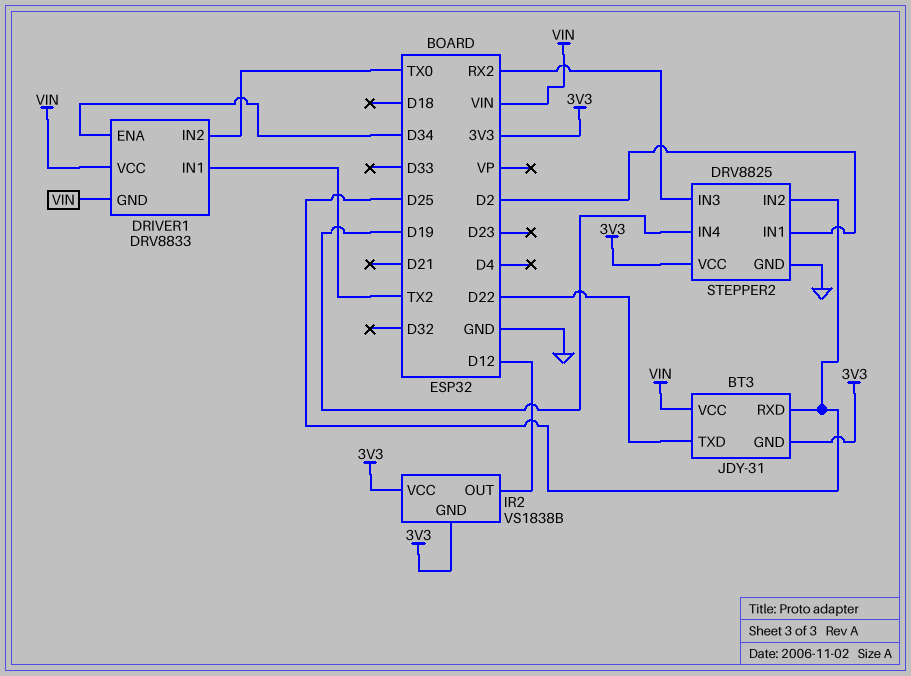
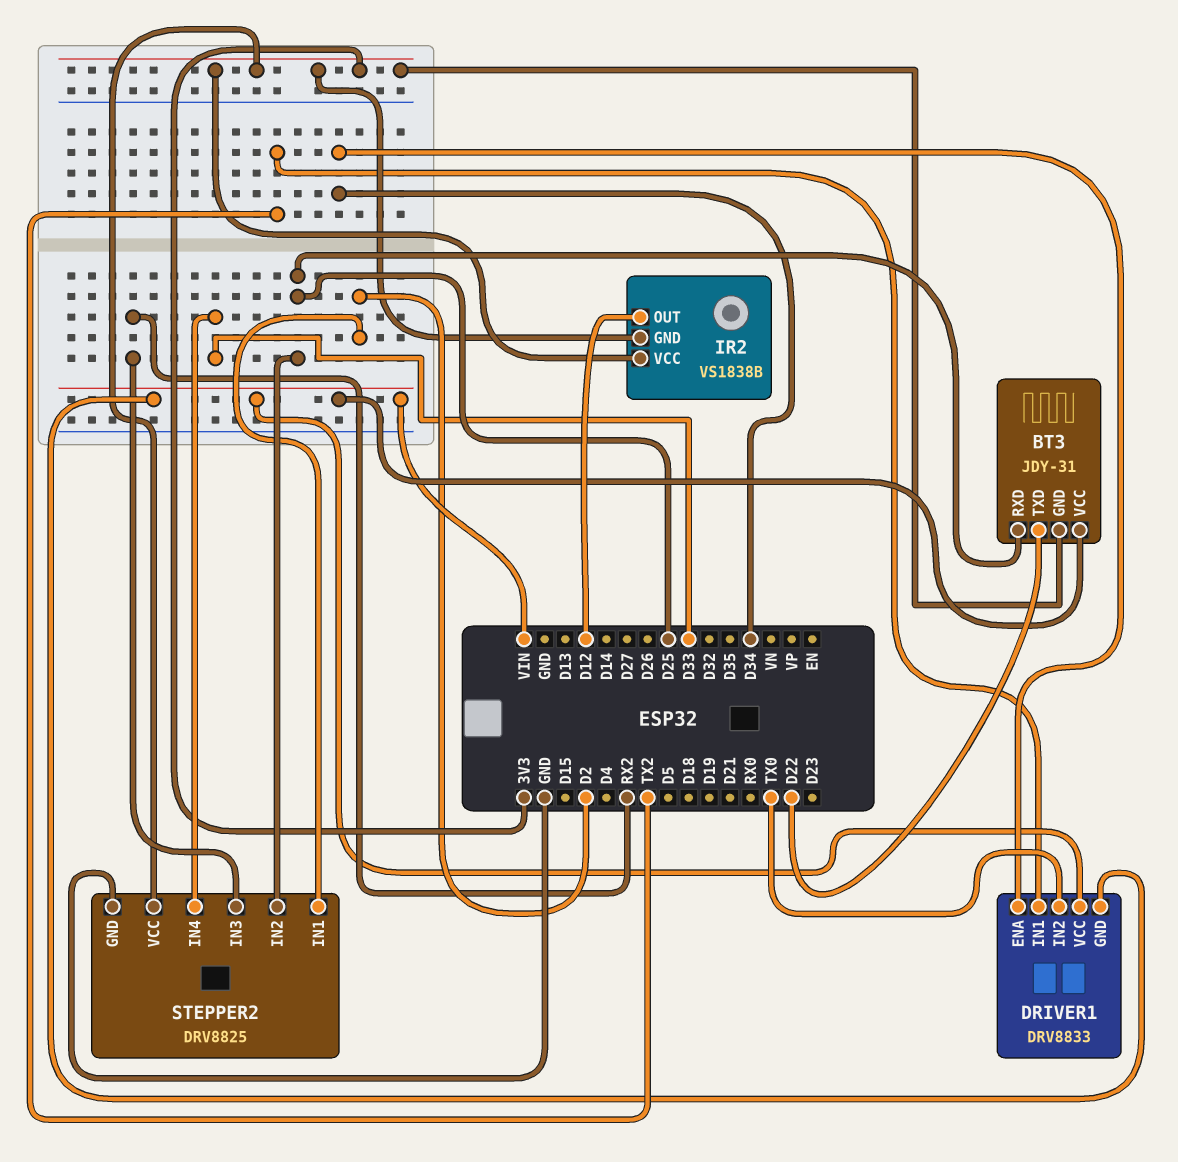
STEPPER2 pin IN4: D19 -> D33

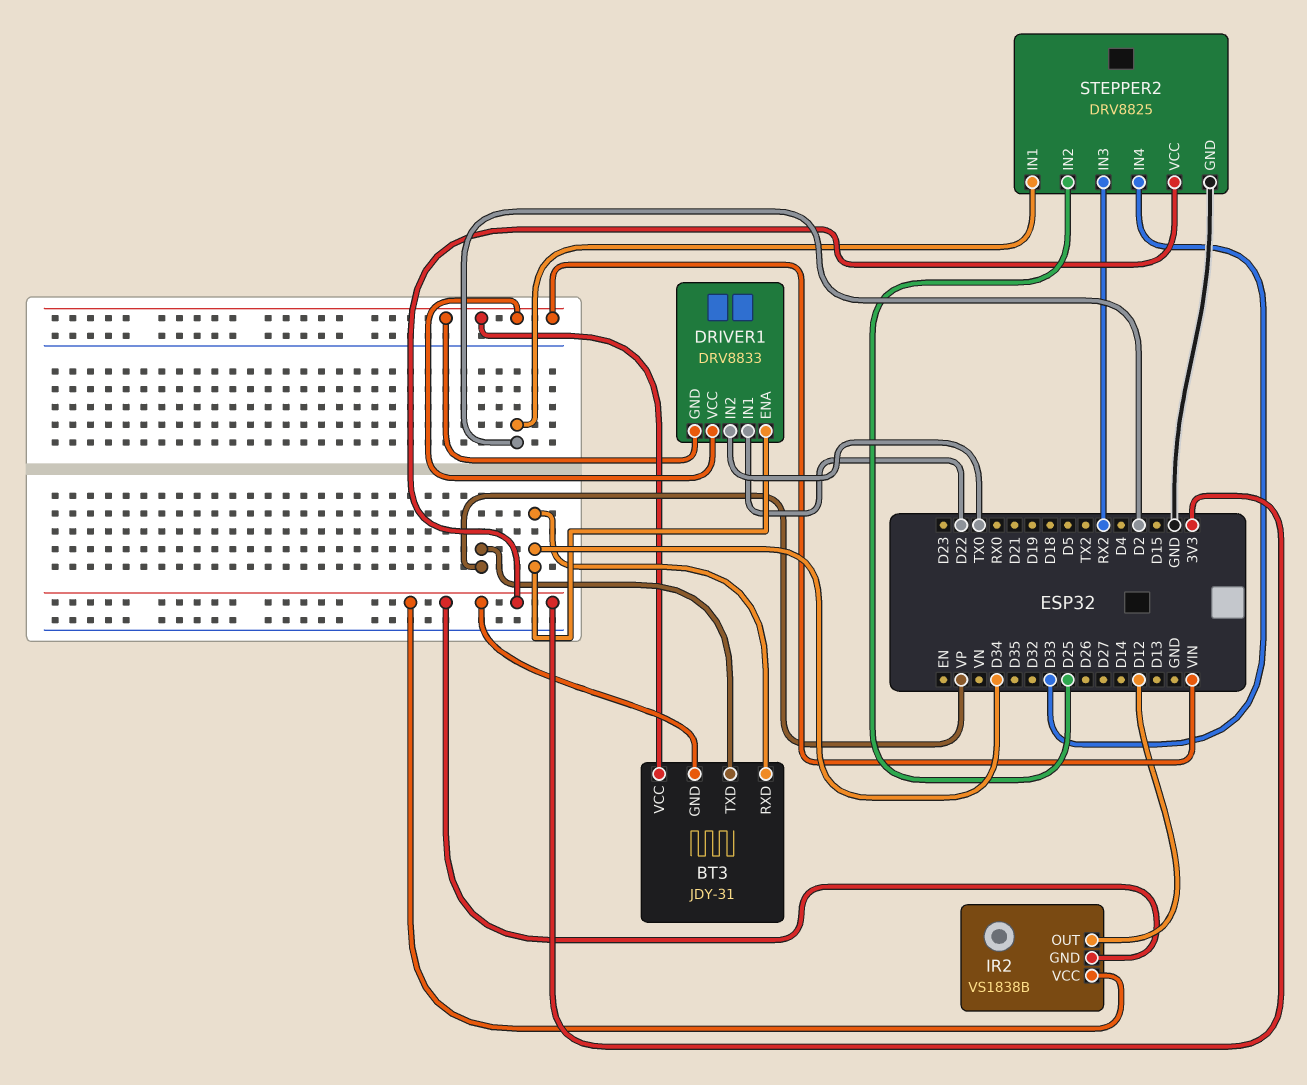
BT3 pin RXD: D25 -> D34
BT3 pin TXD: D22 -> VP
DRIVER1 pin IN1: TX2 -> D22

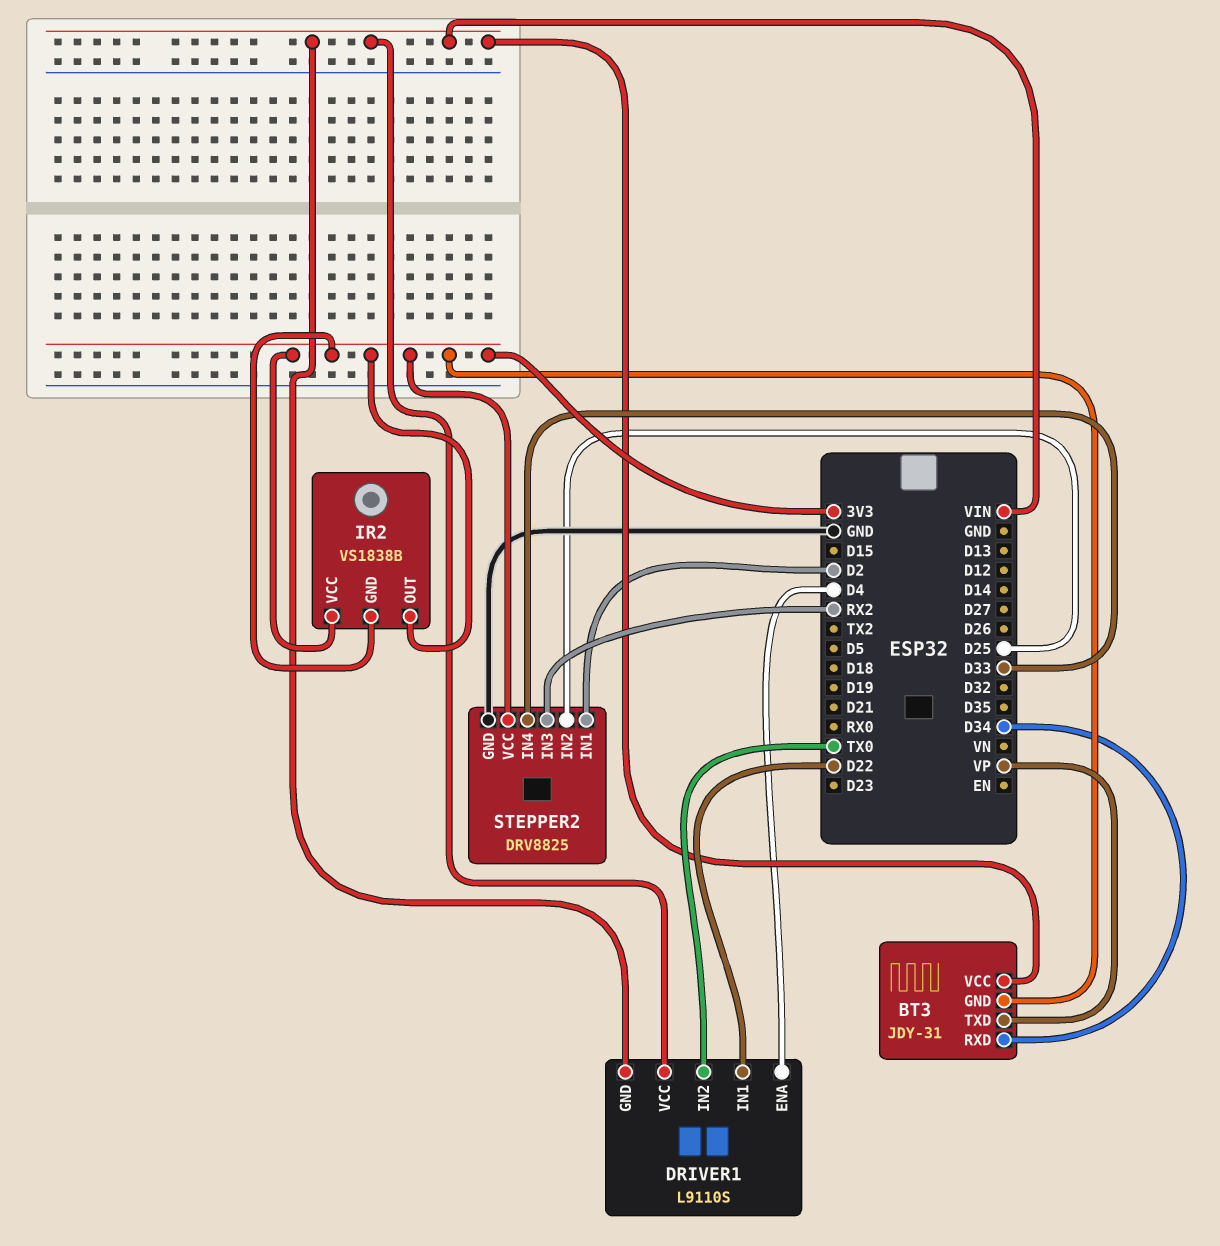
DRIVER1: DRV8833 -> L9110S
DRIVER1 pin ENA: D34 -> D4
IR2 pin OUT: D12 -> 3V3

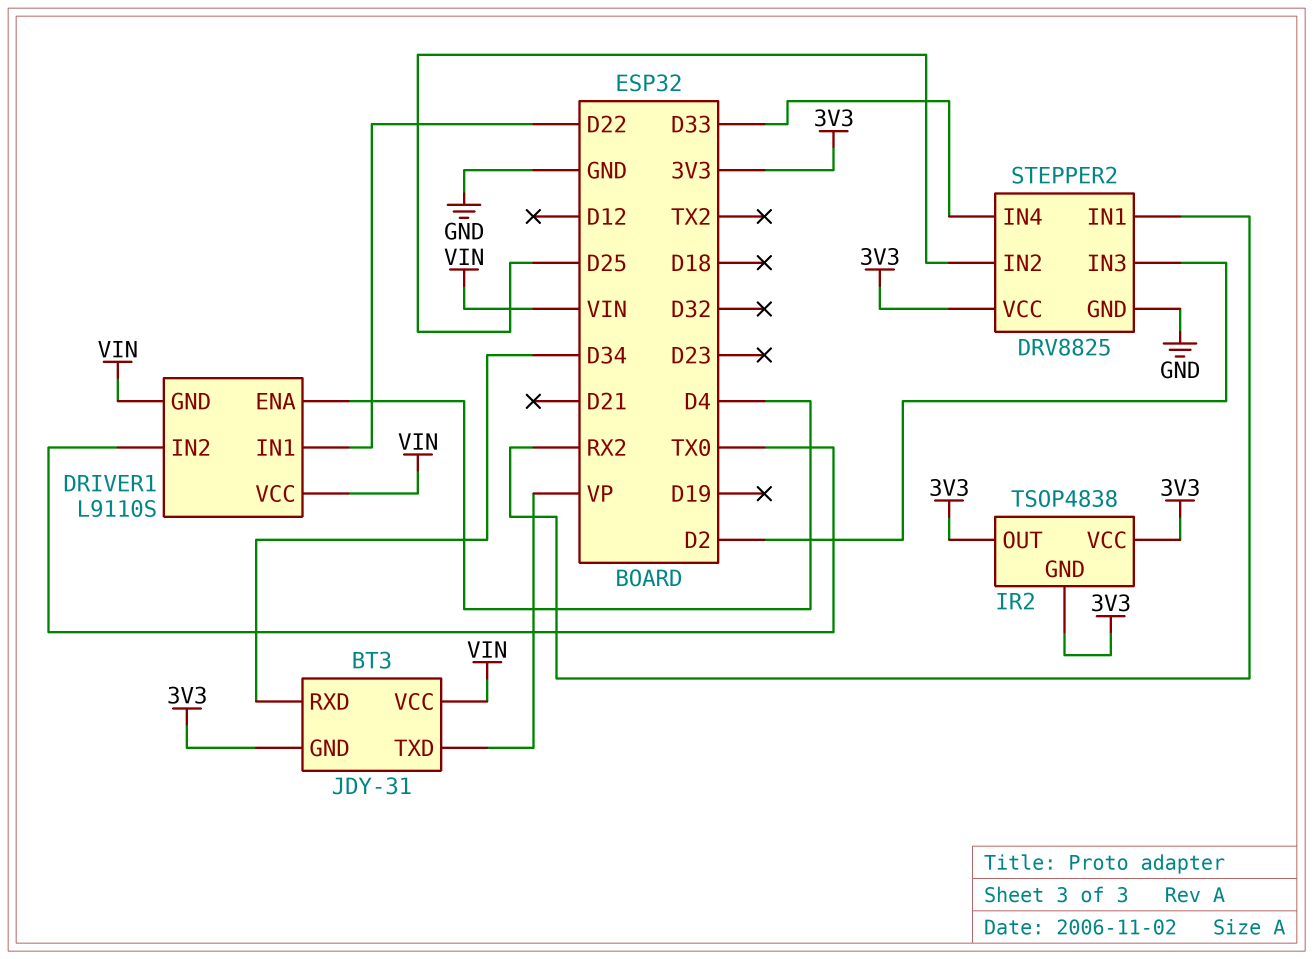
IR2: VS1838B -> TSOP4838
STEPPER2 pin IN1: D2 -> RX2
STEPPER2 pin IN3: RX2 -> D2

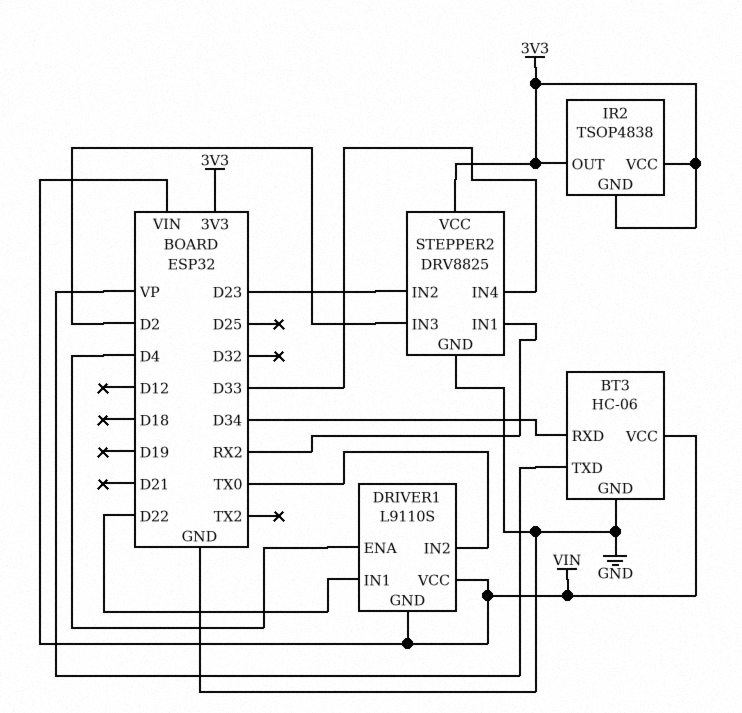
BT3: JDY-31 -> HC-06
BT3 pin GND: 3V3 -> GND
STEPPER2 pin IN2: D25 -> D23

